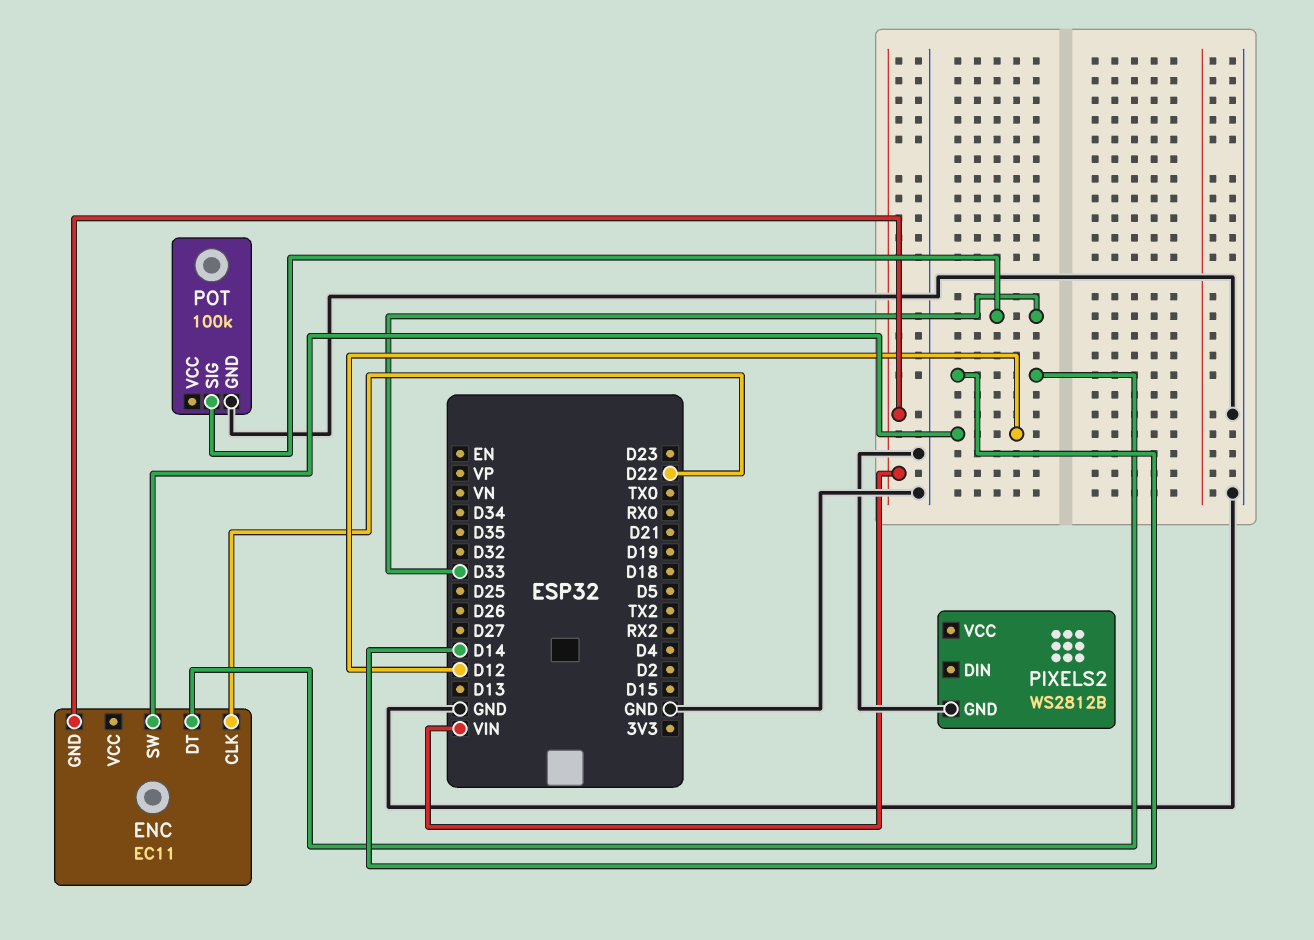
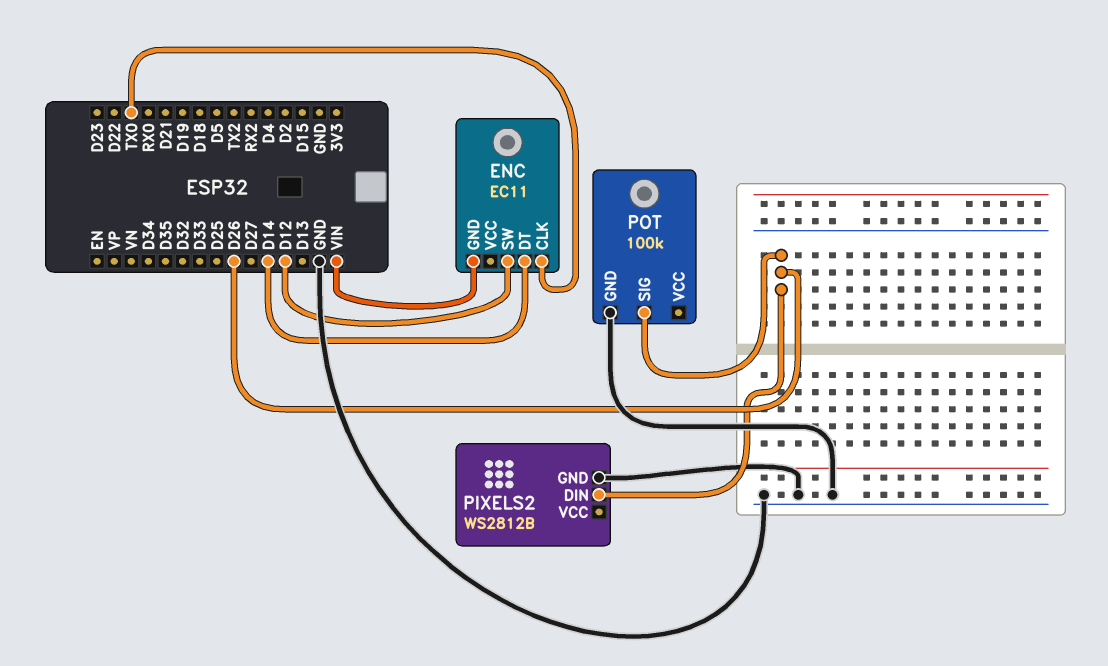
ENC pin CLK: D22 -> TX0
PIXELS2 pin DIN: none -> D26
POT pin SIG: D33 -> D26

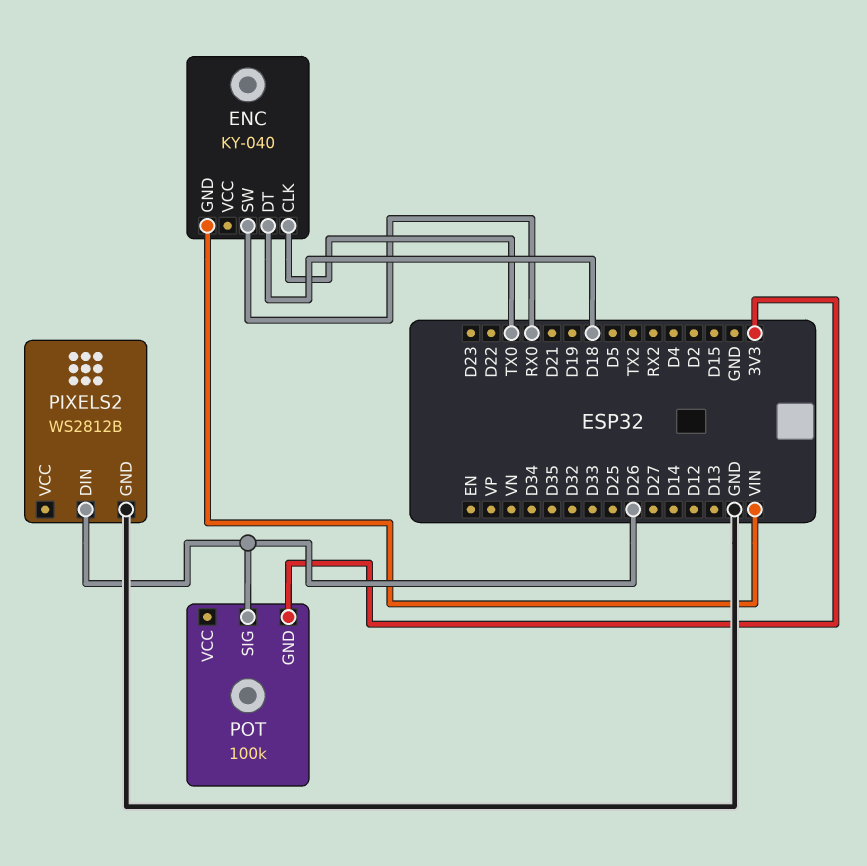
ENC: EC11 -> KY-040
ENC pin DT: D14 -> D18
ENC pin SW: D12 -> RX0
POT pin GND: GND -> 3V3

